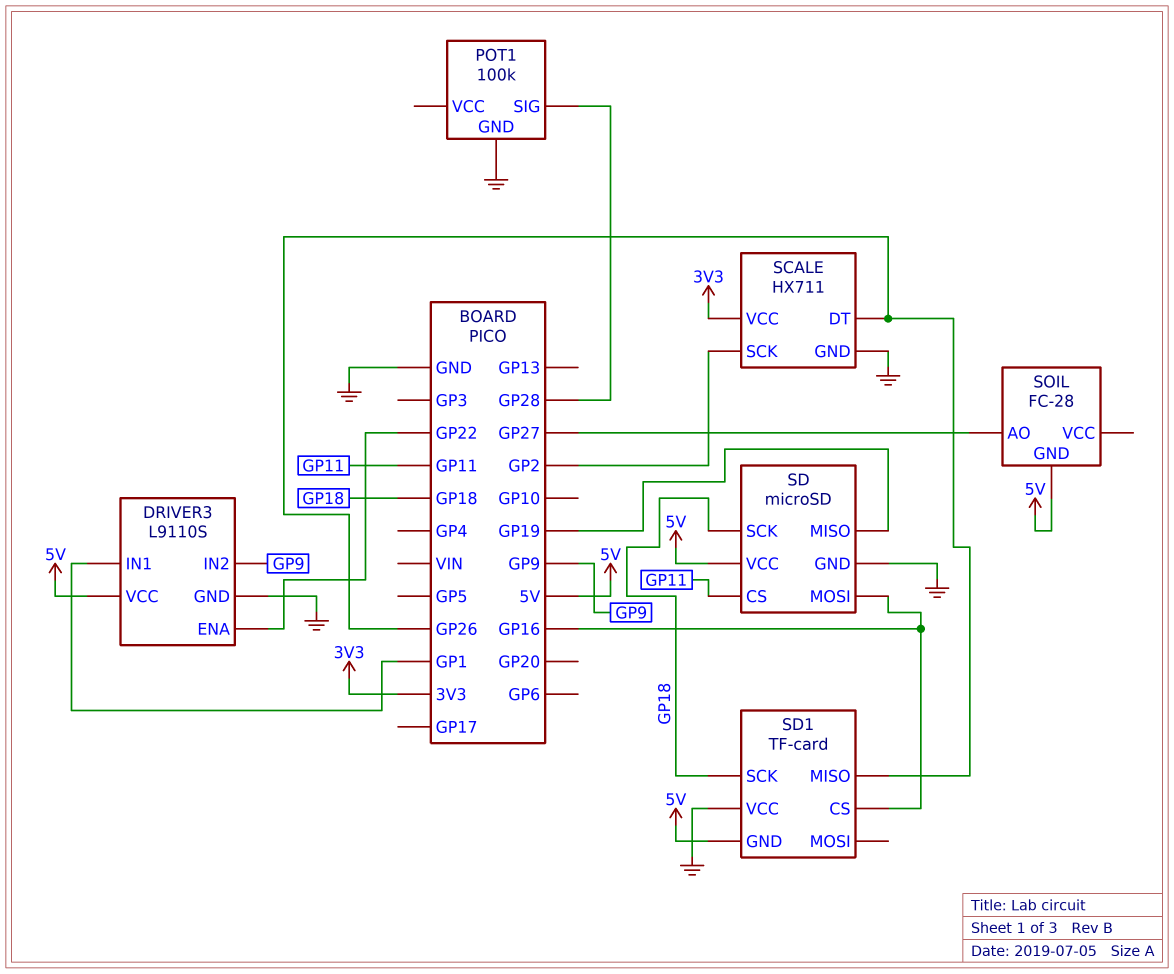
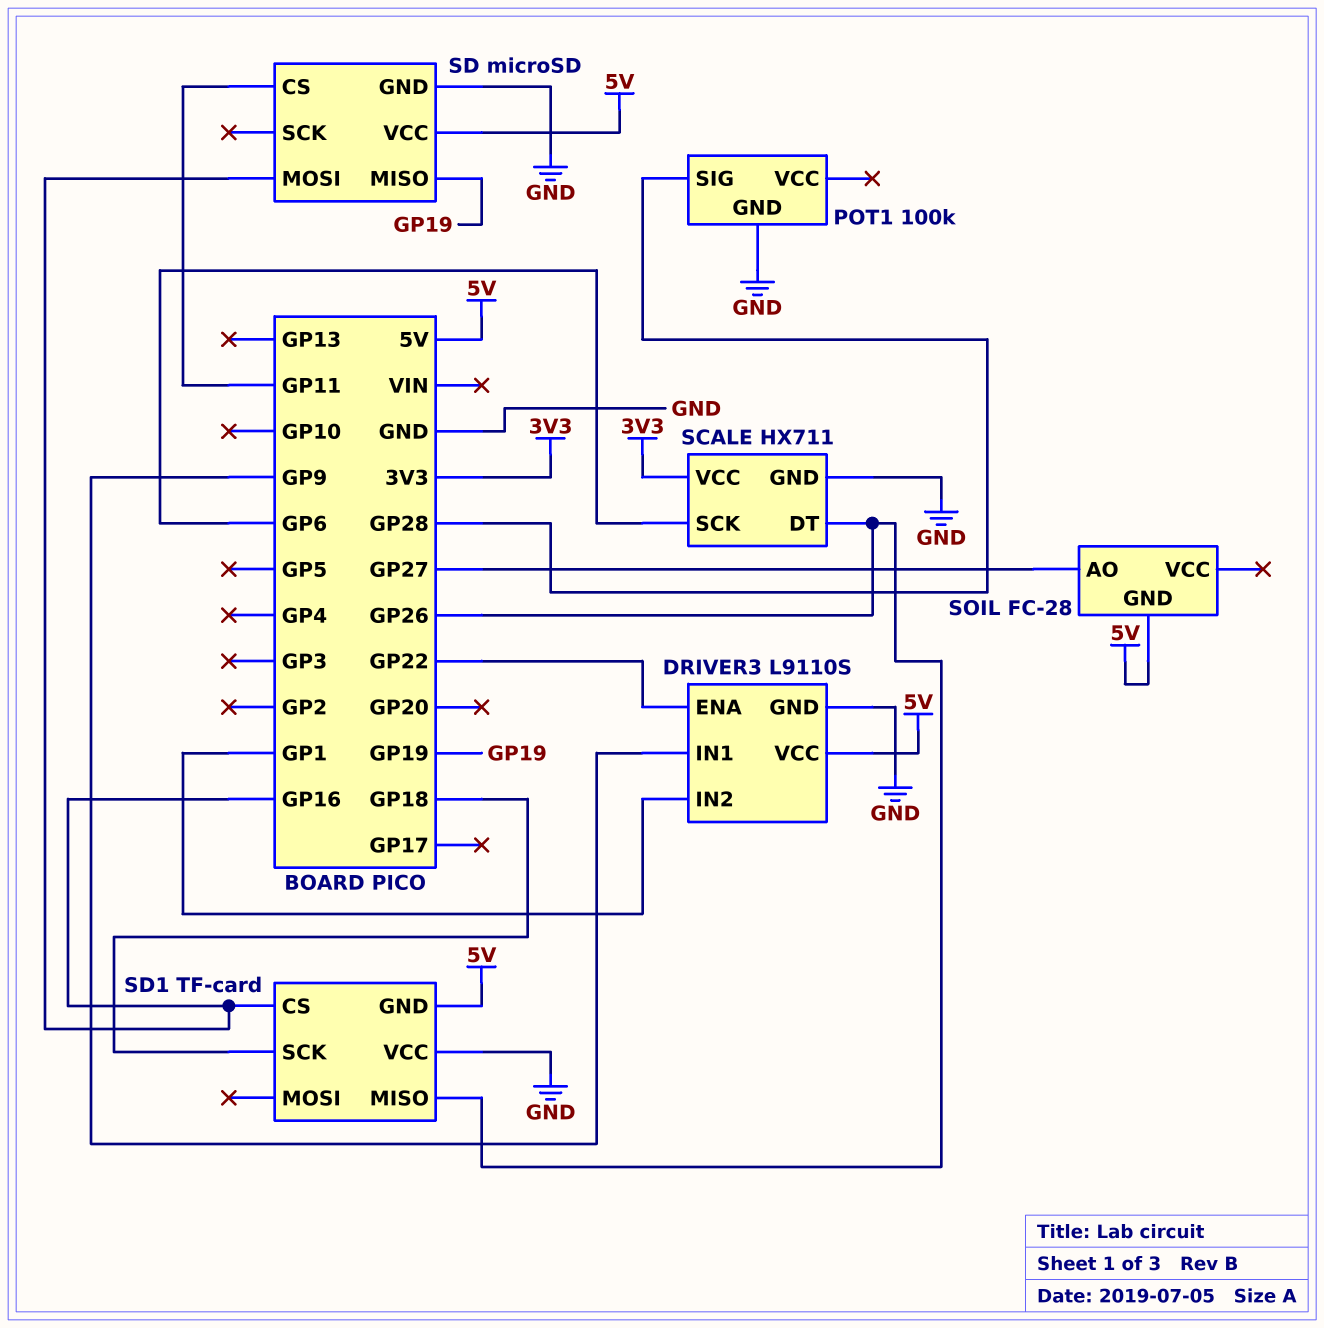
DRIVER3 pin IN1: GP1 -> GP9
DRIVER3 pin IN2: GP9 -> GP1
SCALE pin SCK: GP2 -> GP6
SD pin SCK: GP18 -> none

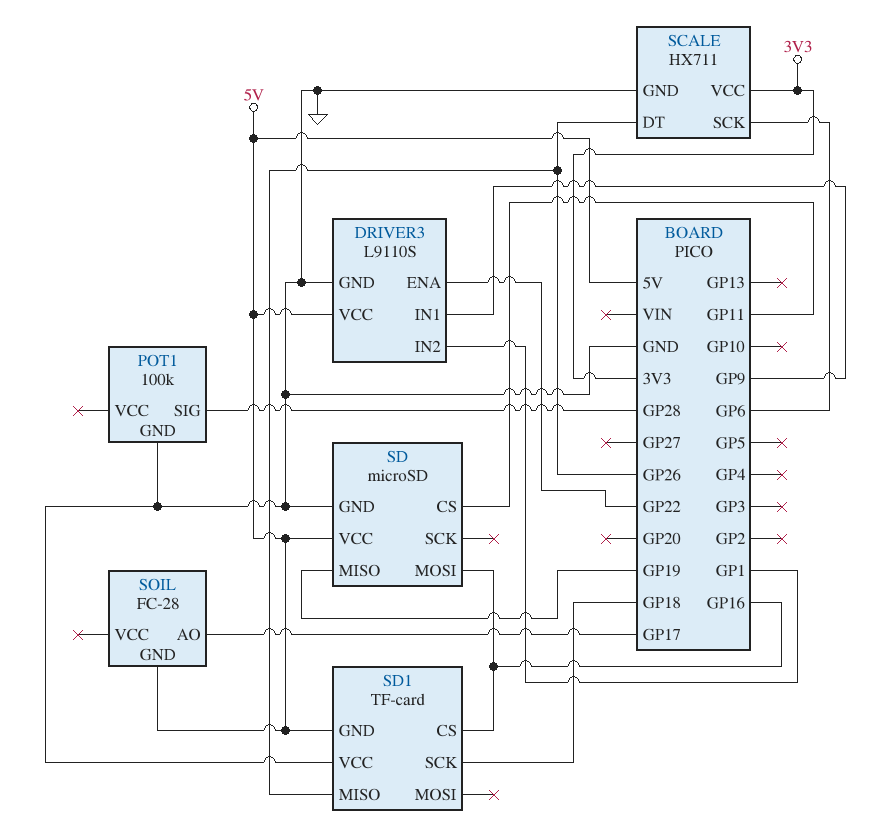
SOIL pin AO: GP27 -> GP17

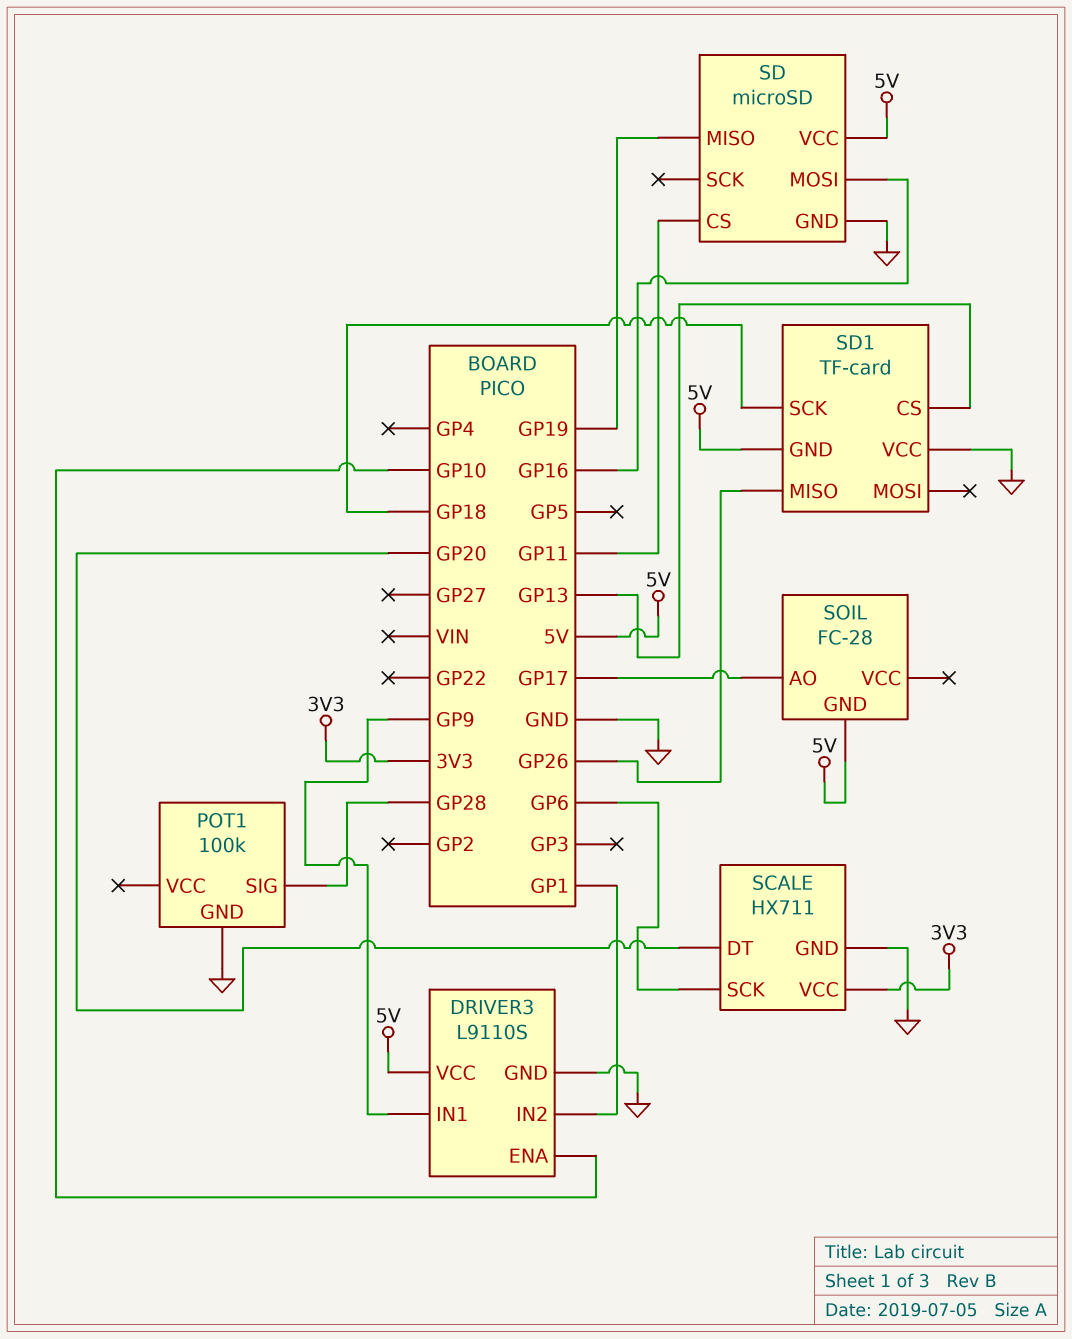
DRIVER3 pin ENA: GP22 -> GP10
SCALE pin DT: GP26 -> GP20
SD1 pin CS: GP16 -> GP13

